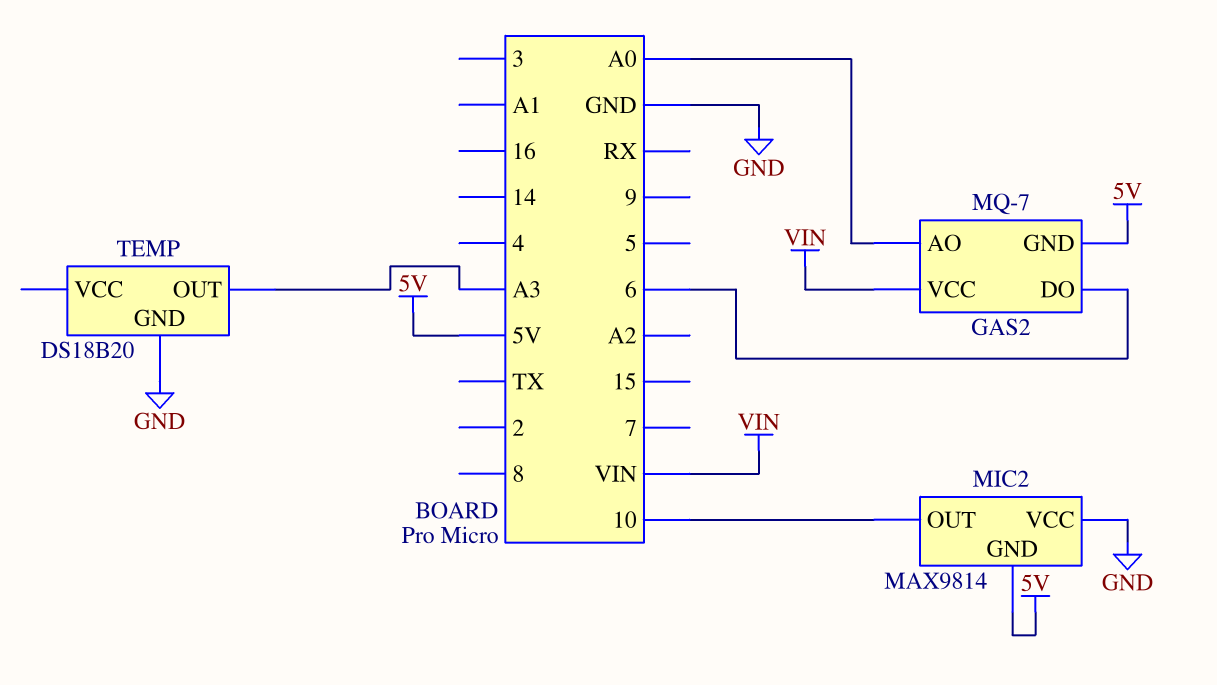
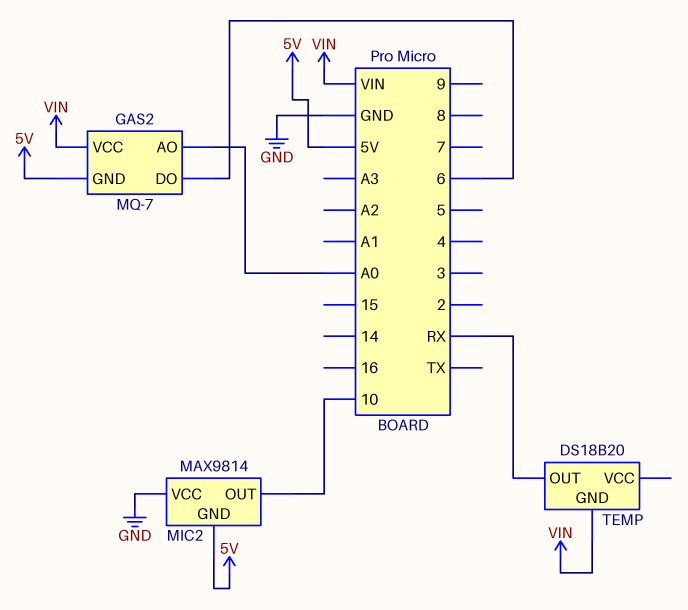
TEMP pin GND: GND -> VIN
TEMP pin OUT: A3 -> RX

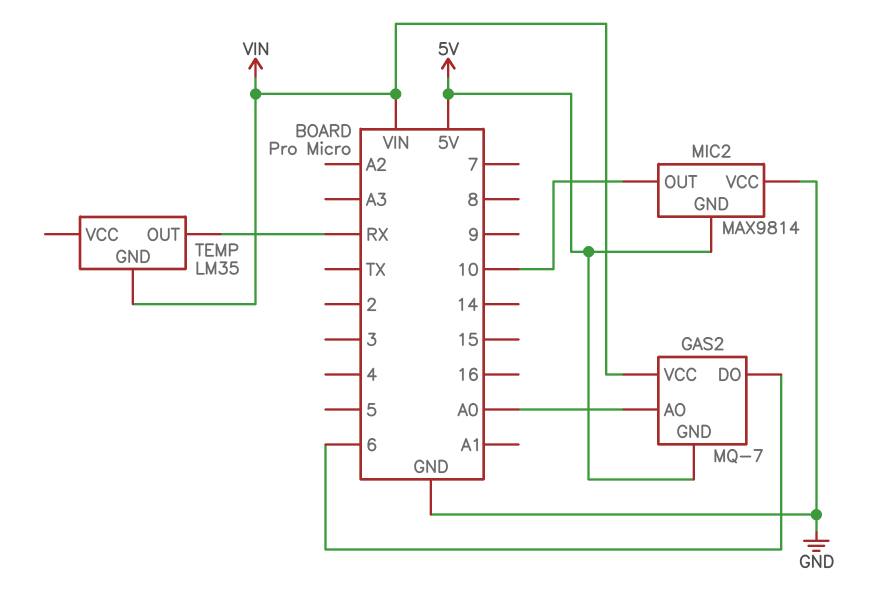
TEMP: DS18B20 -> LM35

